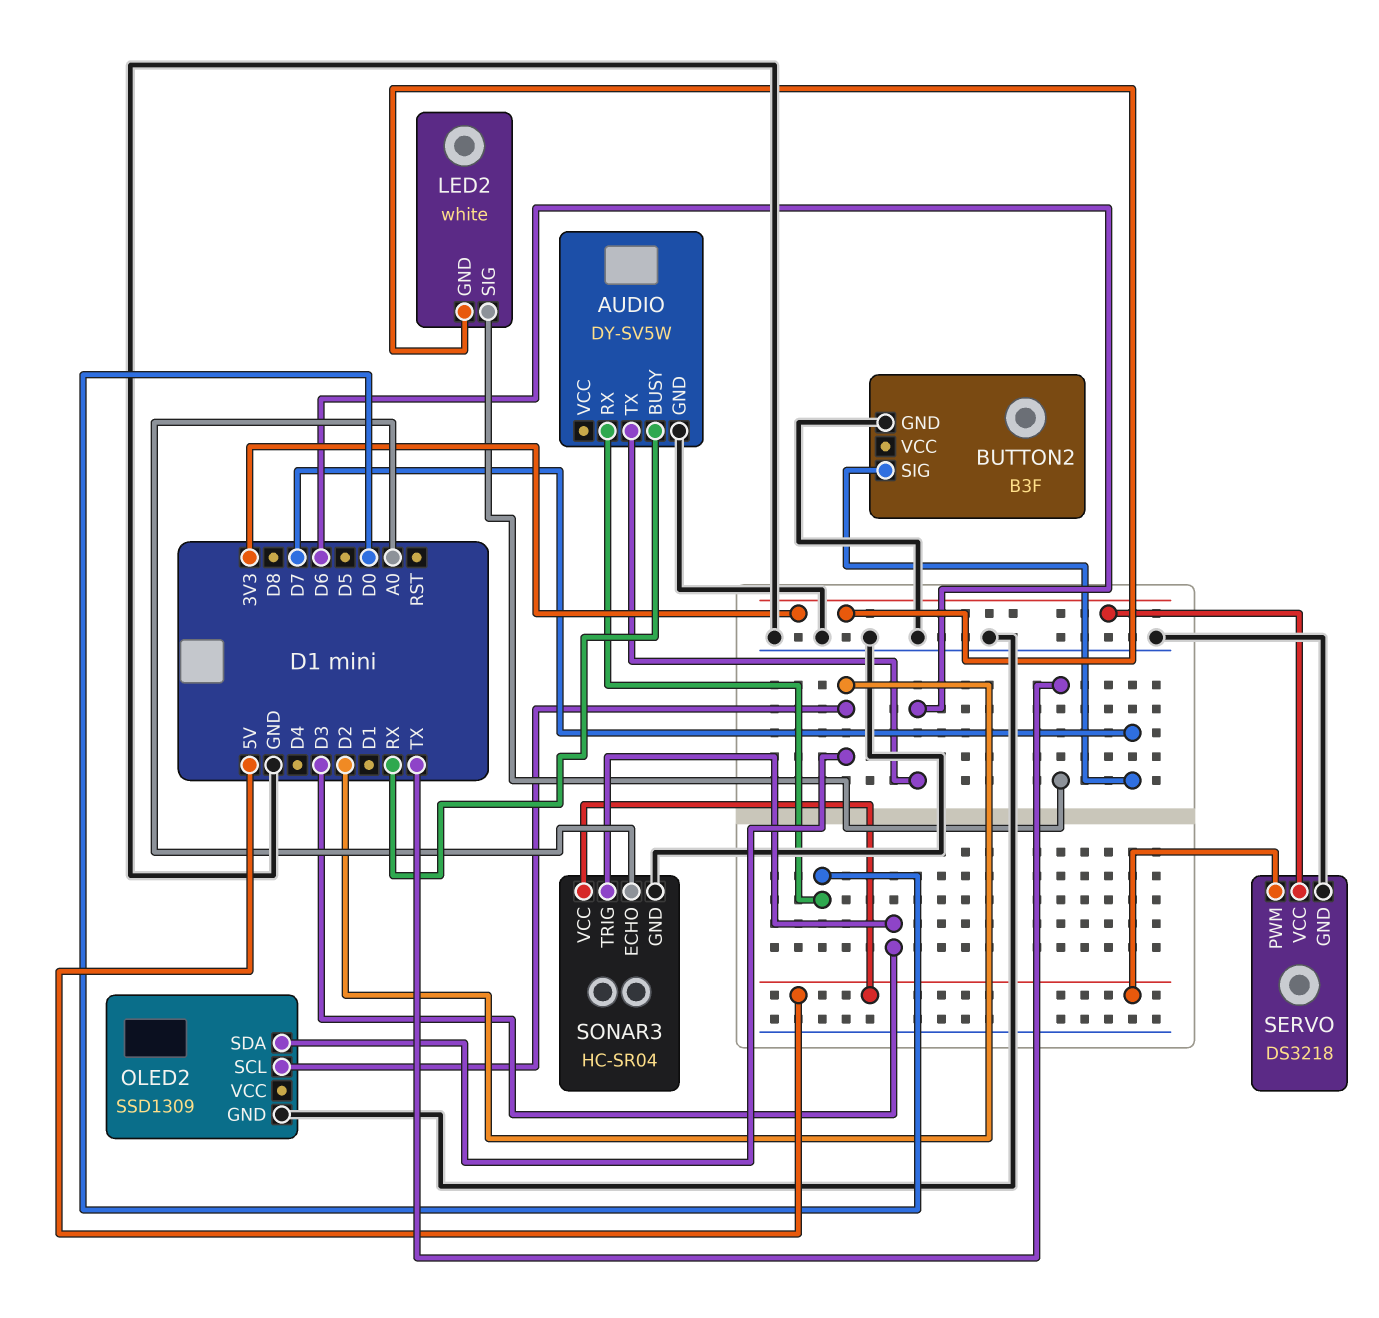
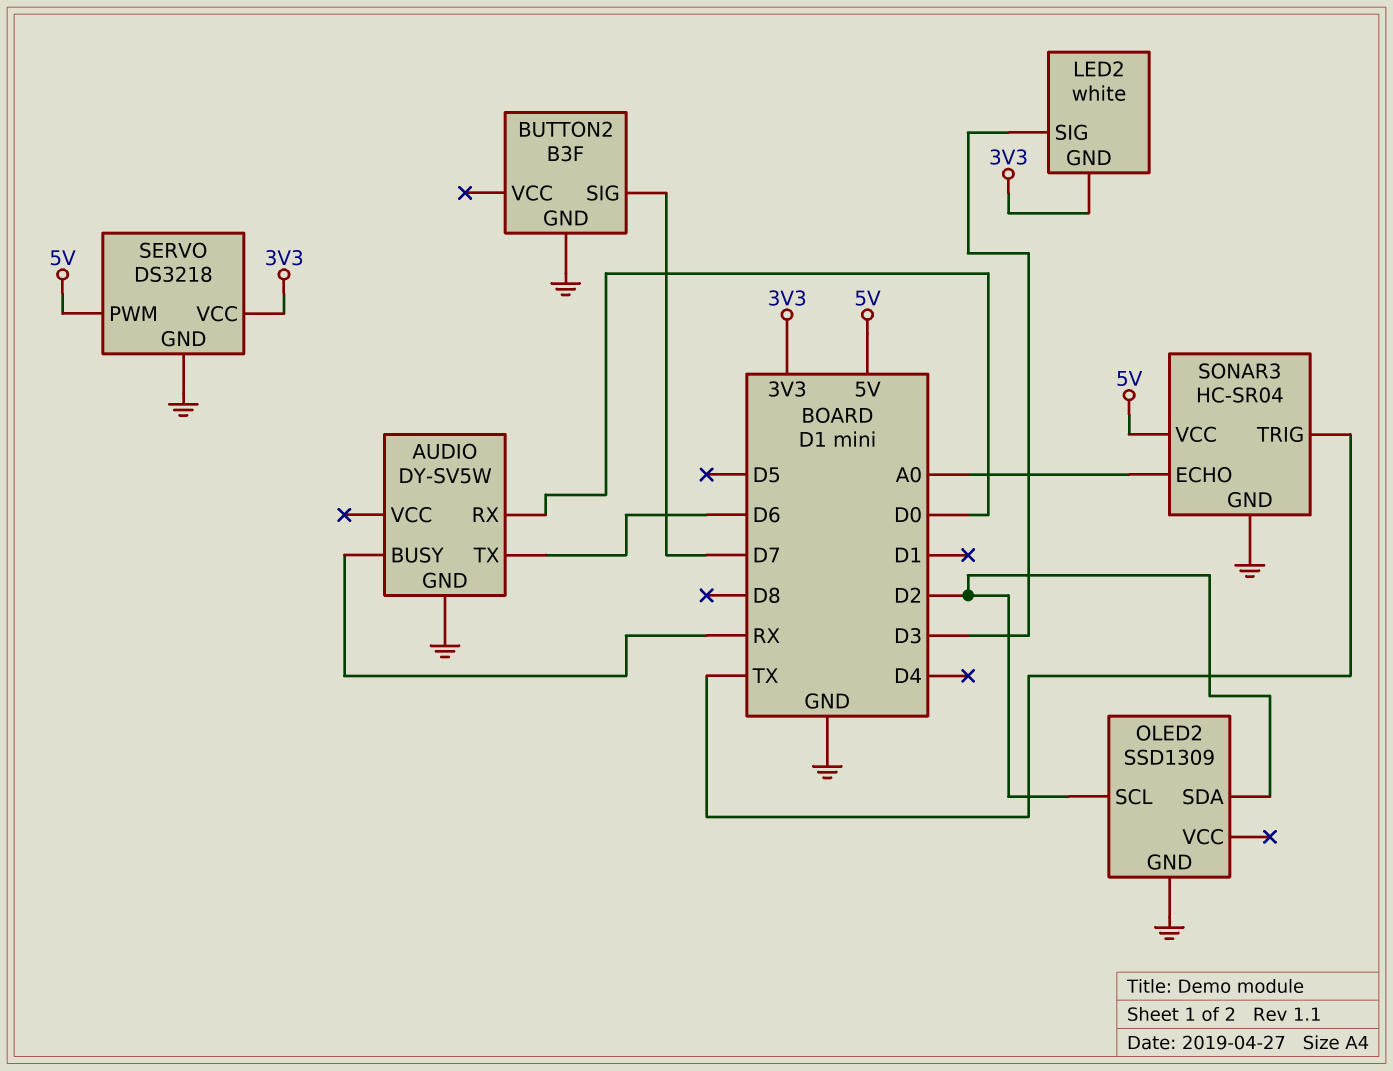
LED2 pin SIG: TX -> D3
SONAR3 pin TRIG: D3 -> TX

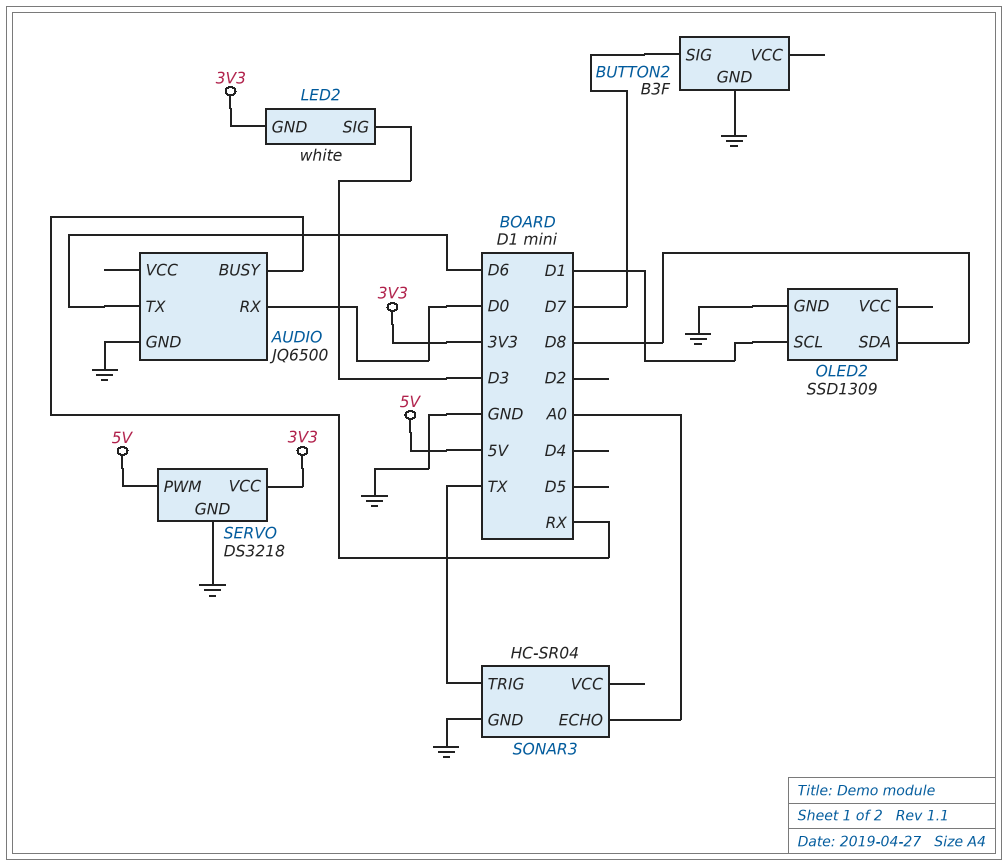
AUDIO: DY-SV5W -> JQ6500
OLED2 pin SCL: D2 -> D1
OLED2 pin SDA: D2 -> D8
SONAR3 pin VCC: 5V -> none

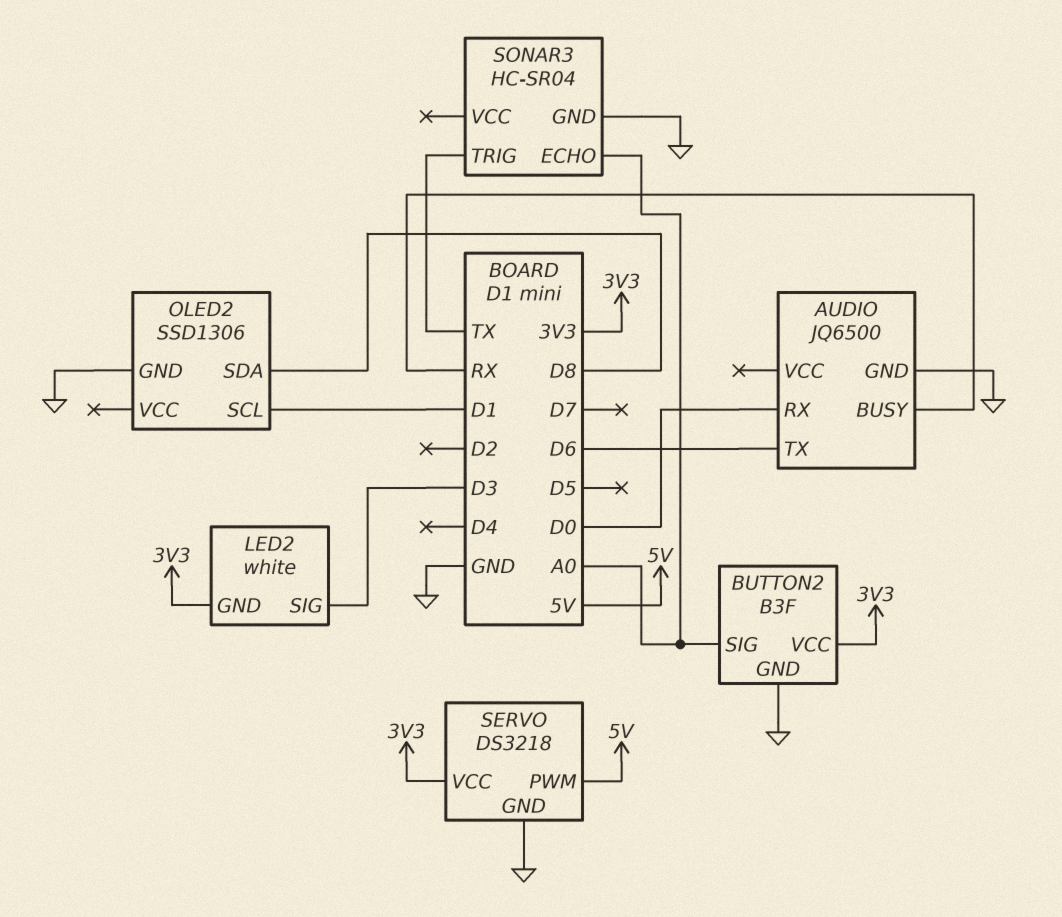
BUTTON2 pin SIG: D7 -> A0
BUTTON2 pin VCC: none -> 3V3
OLED2: SSD1309 -> SSD1306

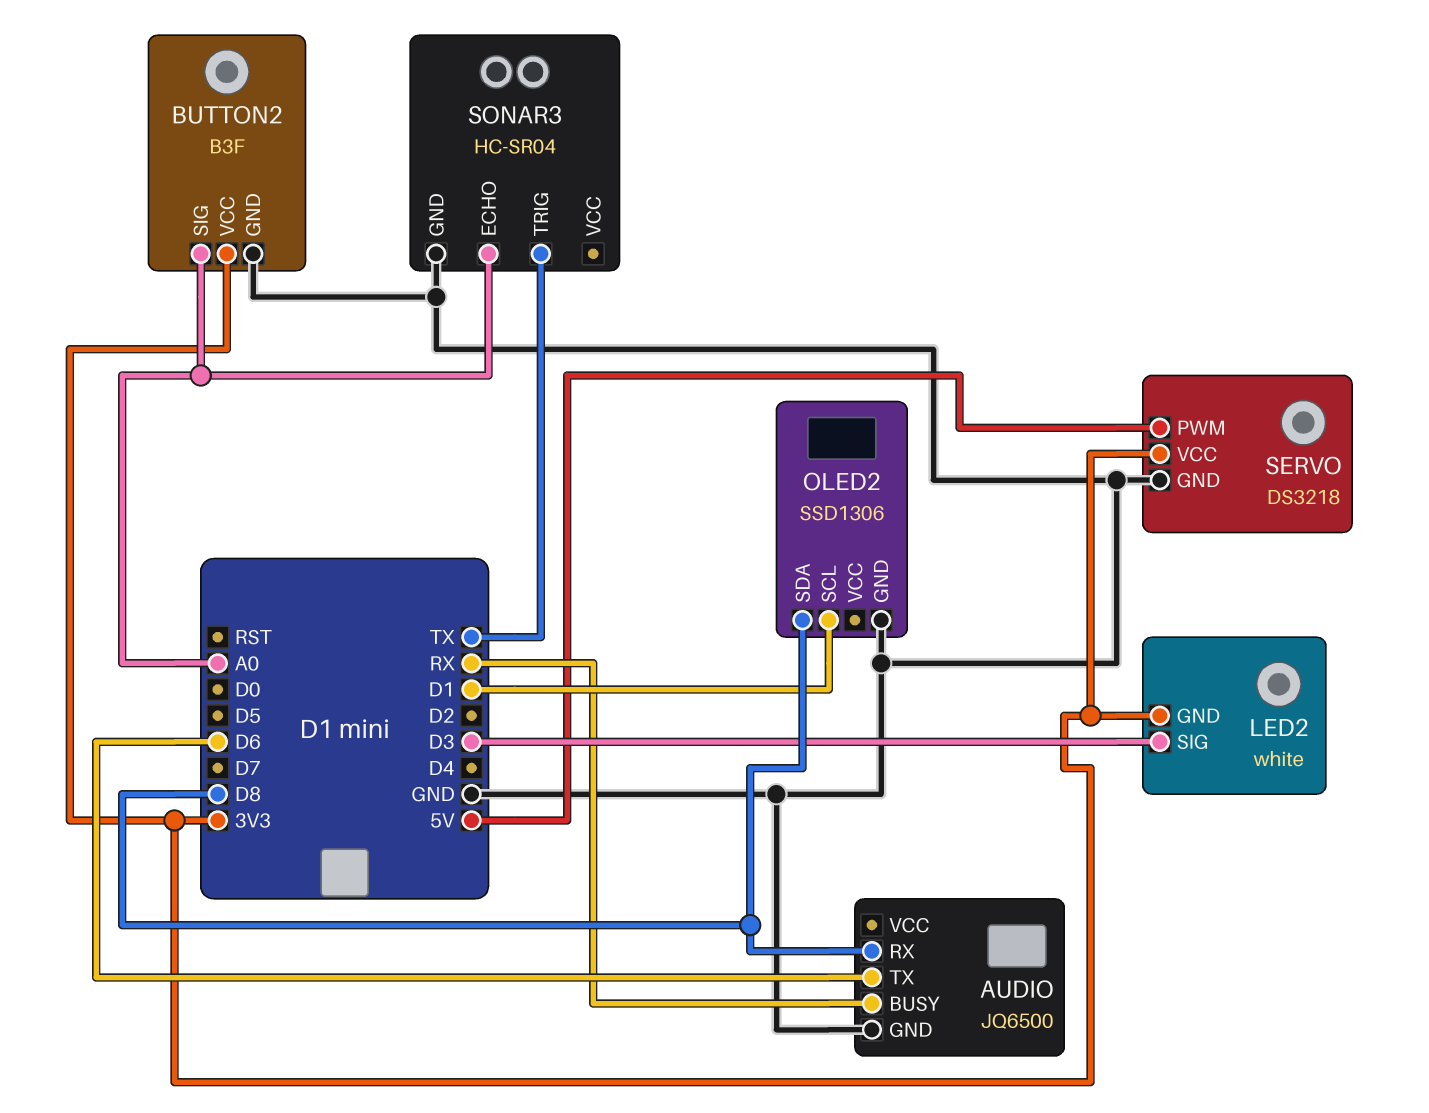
AUDIO pin RX: D0 -> D8

